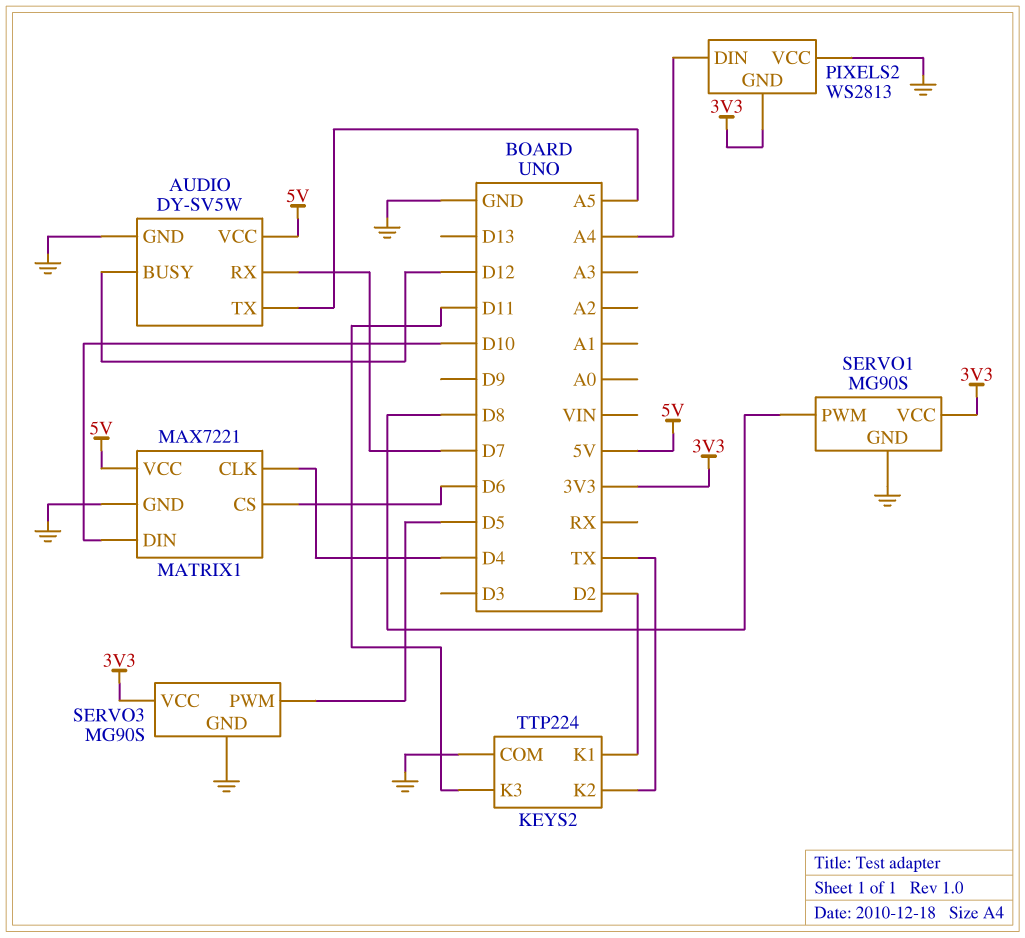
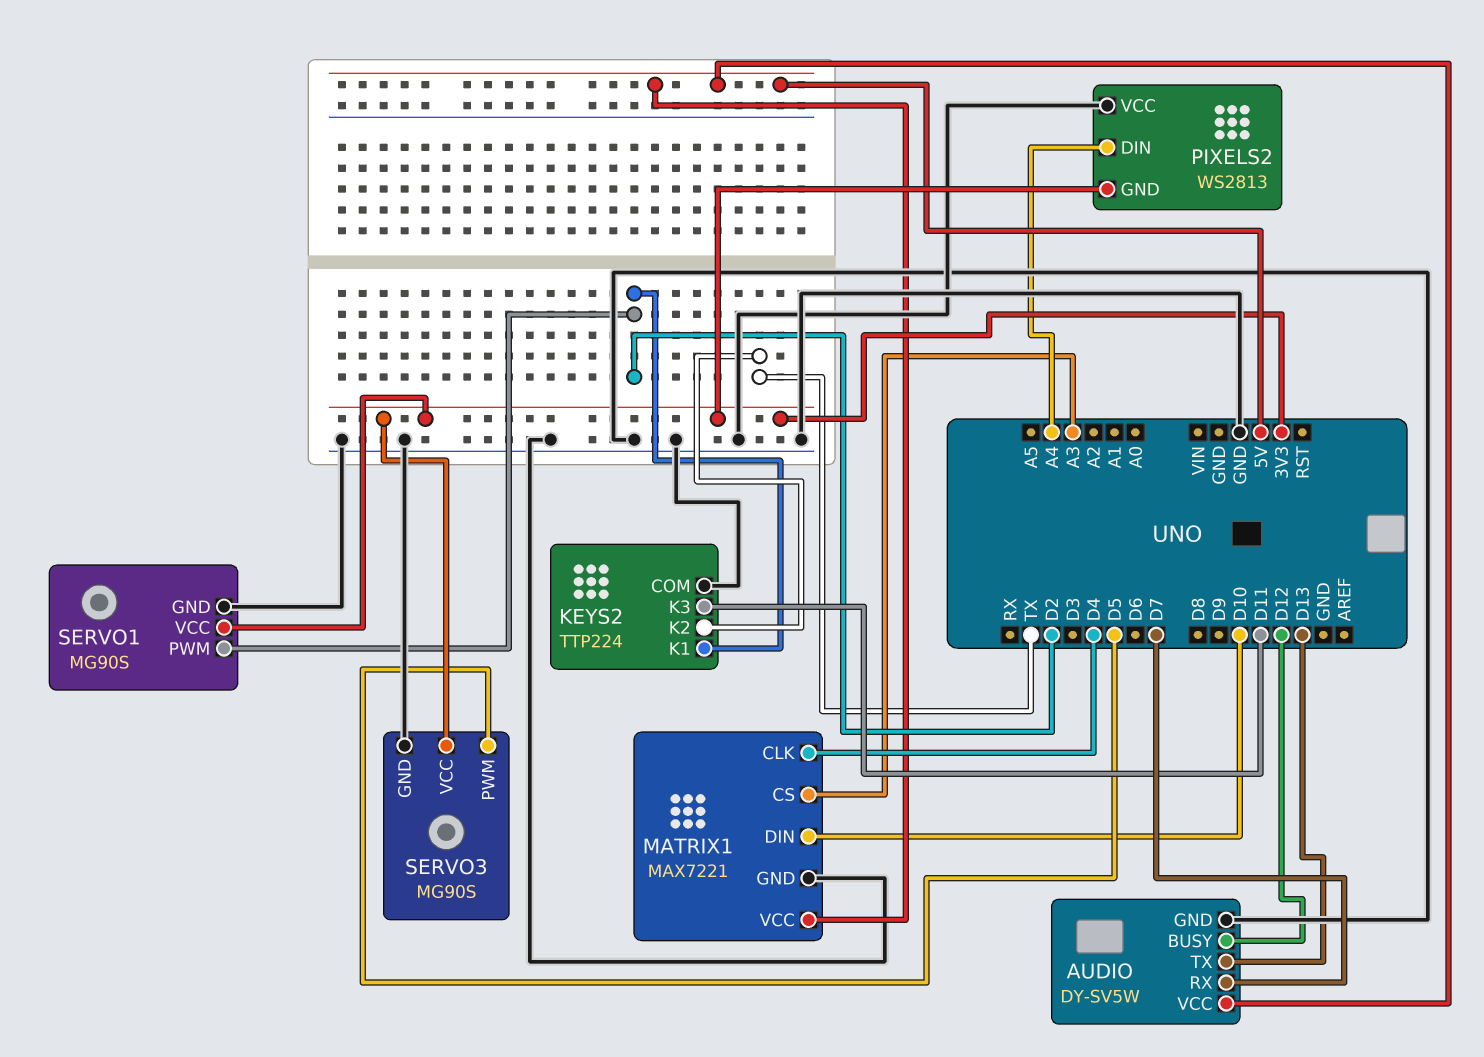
AUDIO pin TX: A5 -> D13
MATRIX1 pin CS: D6 -> A3
SERVO1 pin PWM: D8 -> D2

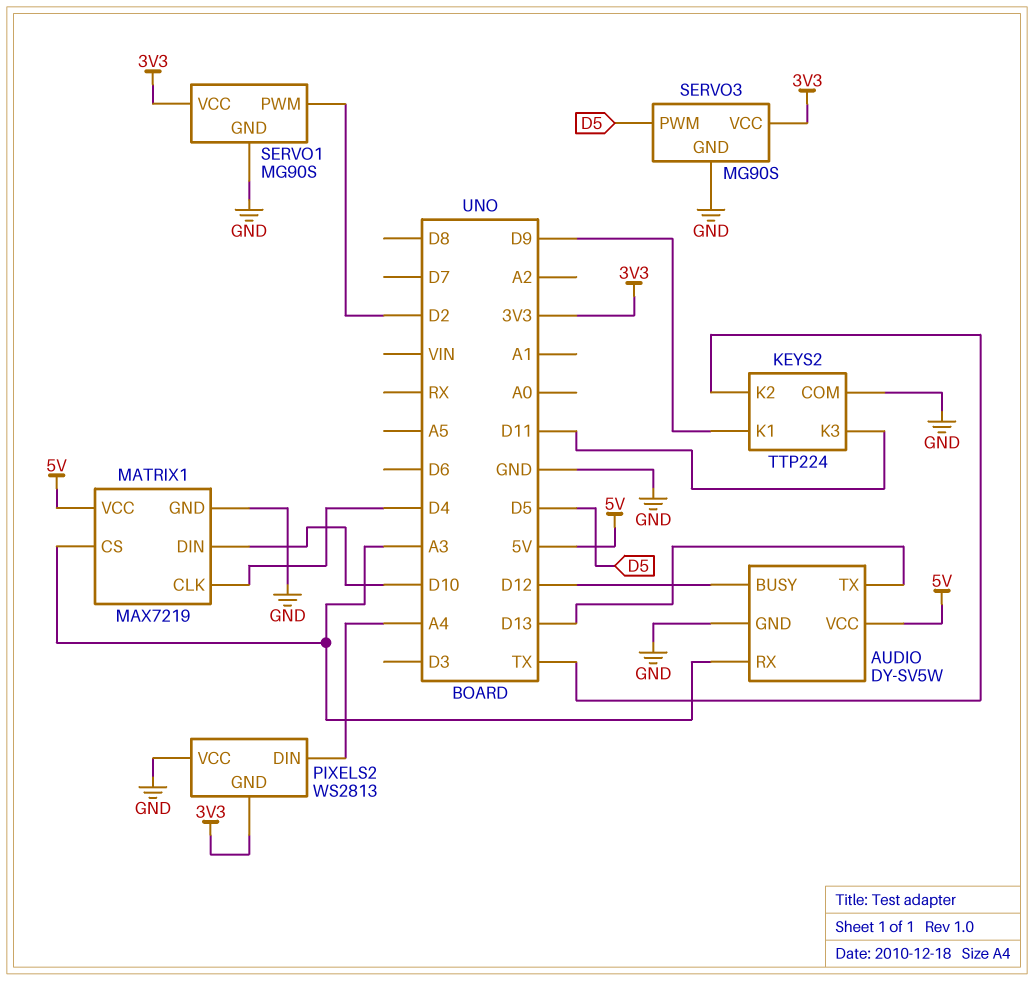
AUDIO pin RX: D7 -> A3
KEYS2 pin K1: D2 -> D9
MATRIX1: MAX7221 -> MAX7219

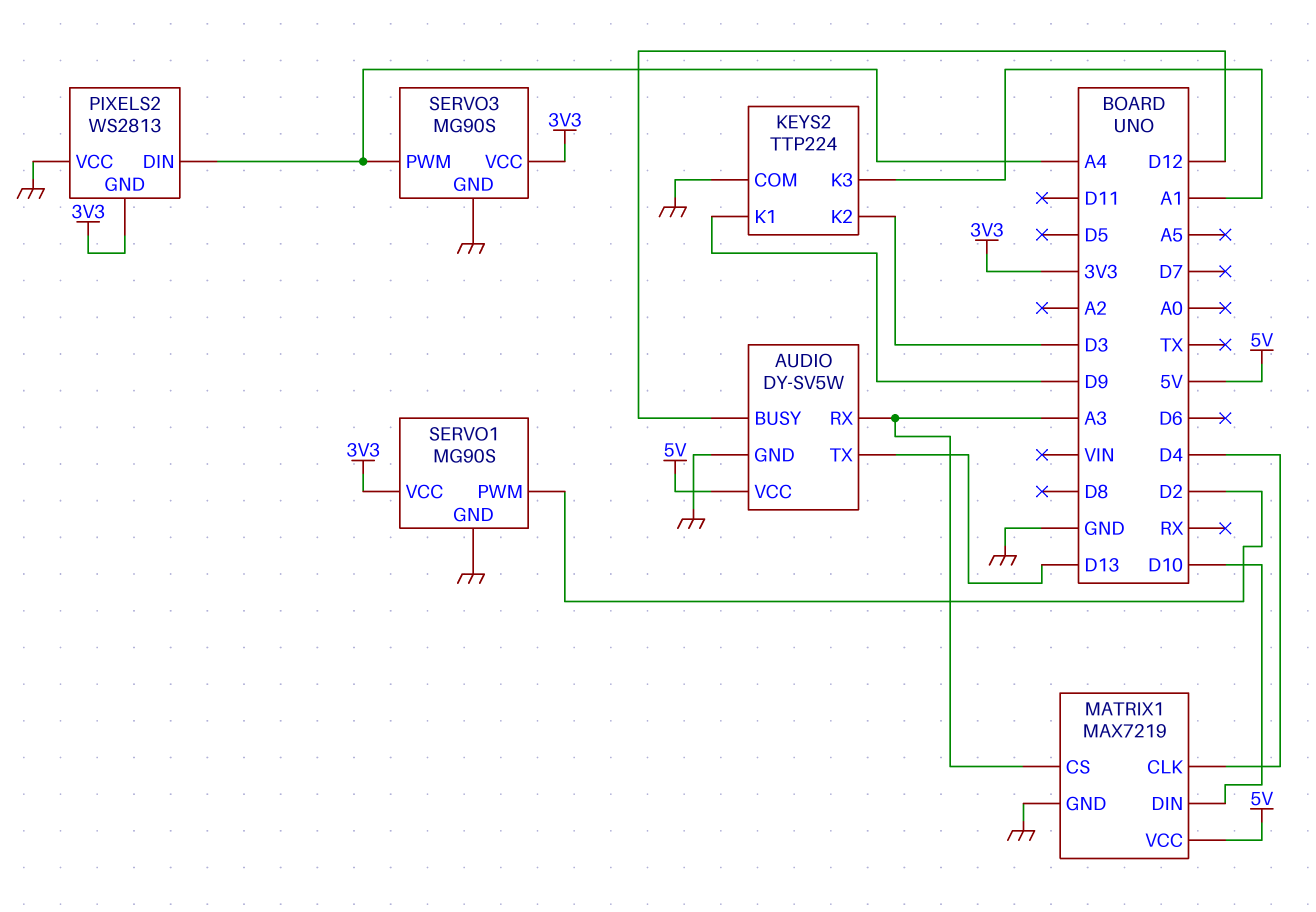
KEYS2 pin K2: TX -> D3
KEYS2 pin K3: D11 -> A1
SERVO3 pin PWM: D5 -> A4

